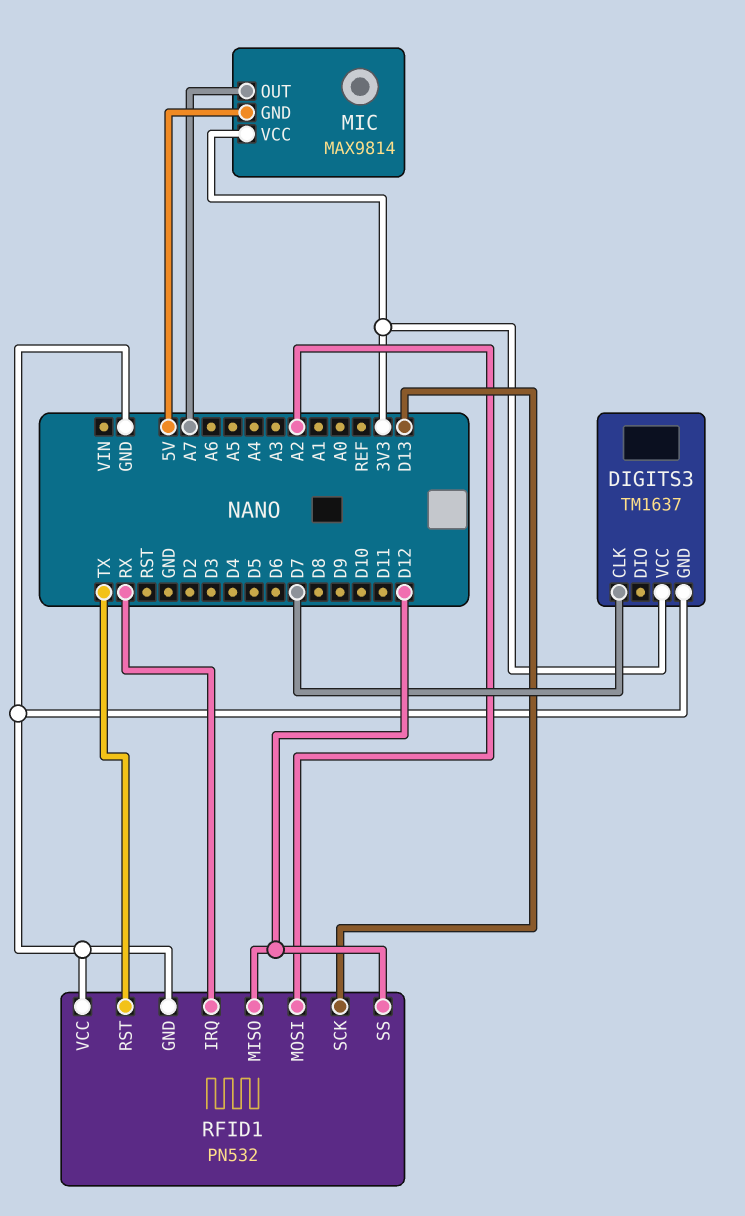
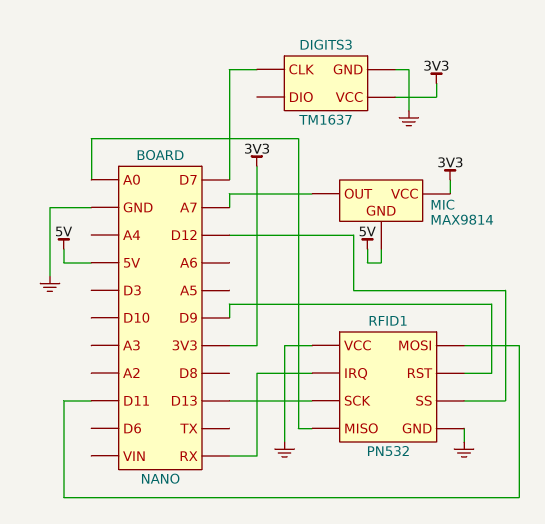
RFID1 pin MISO: D12 -> A0
RFID1 pin MOSI: A2 -> D11
RFID1 pin RST: TX -> D9

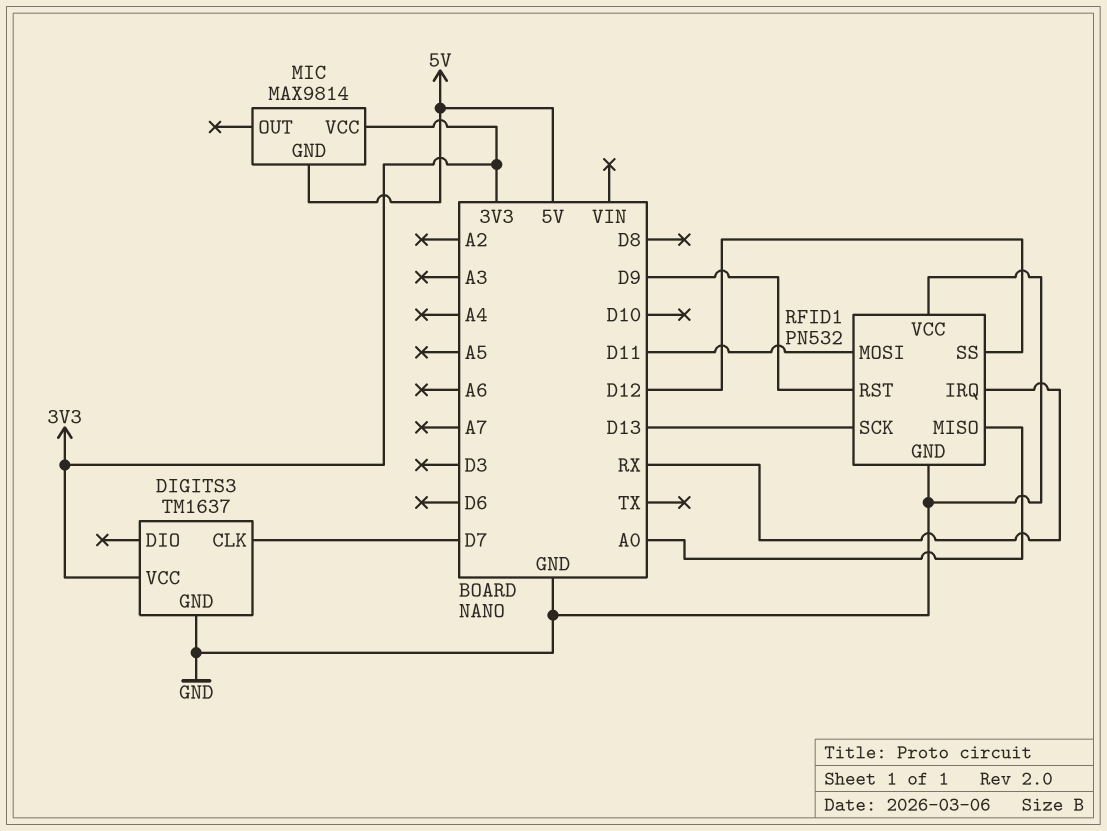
MIC pin OUT: A7 -> none

